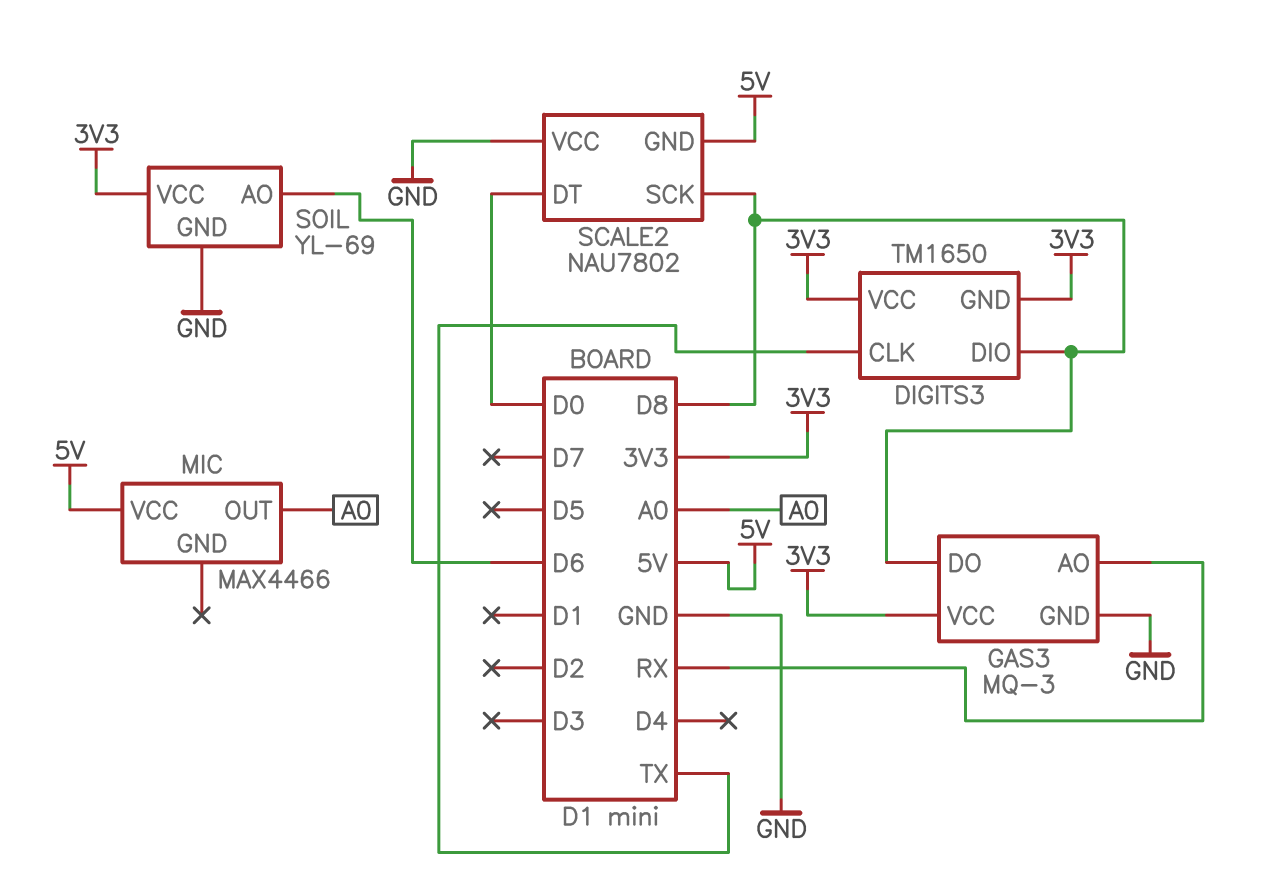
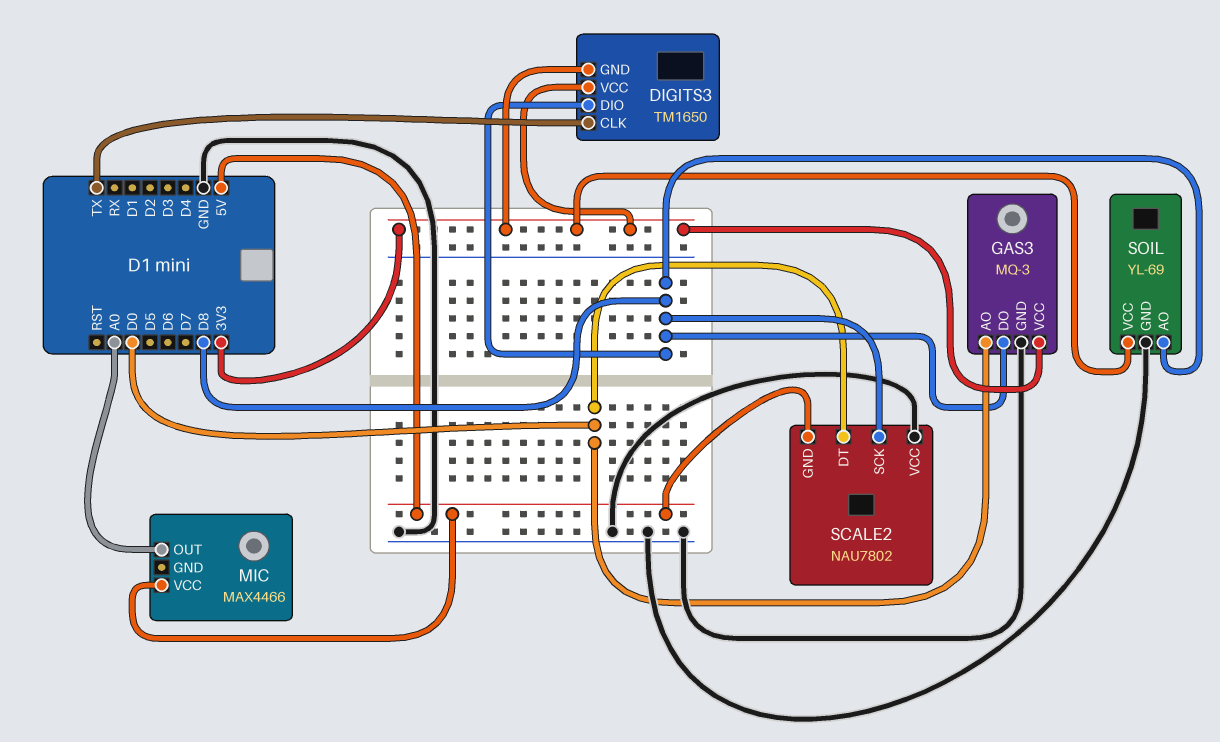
GAS3 pin AO: RX -> D0
SOIL pin AO: D6 -> D8

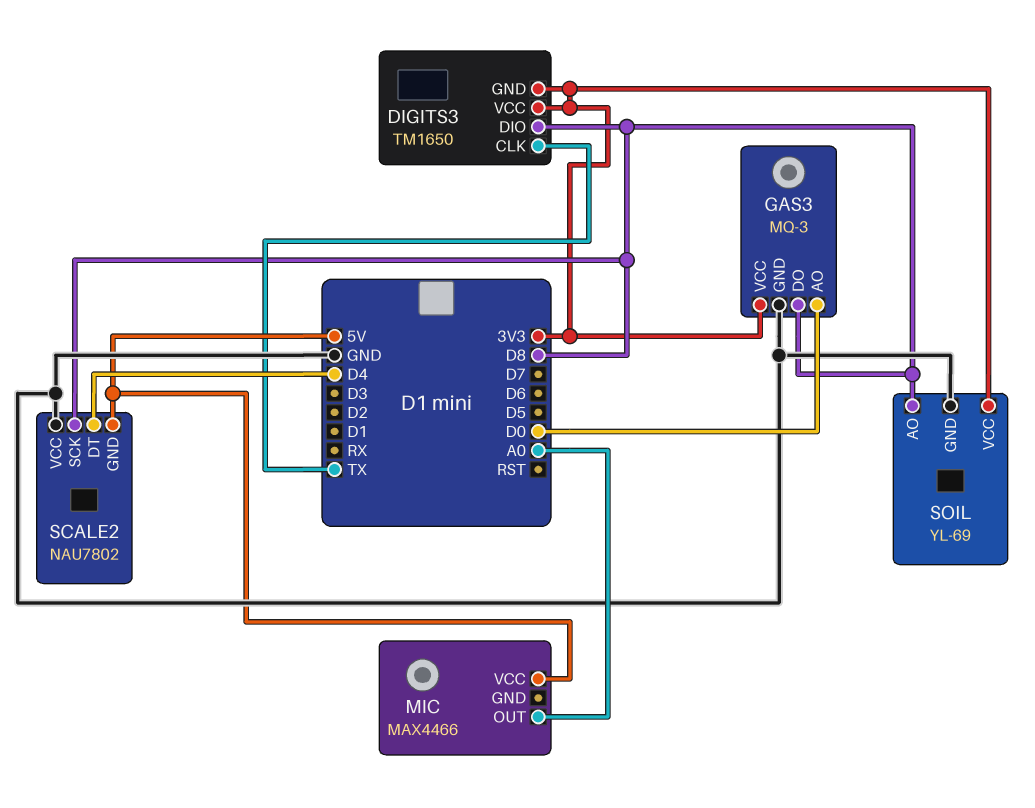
SCALE2 pin DT: D0 -> D4

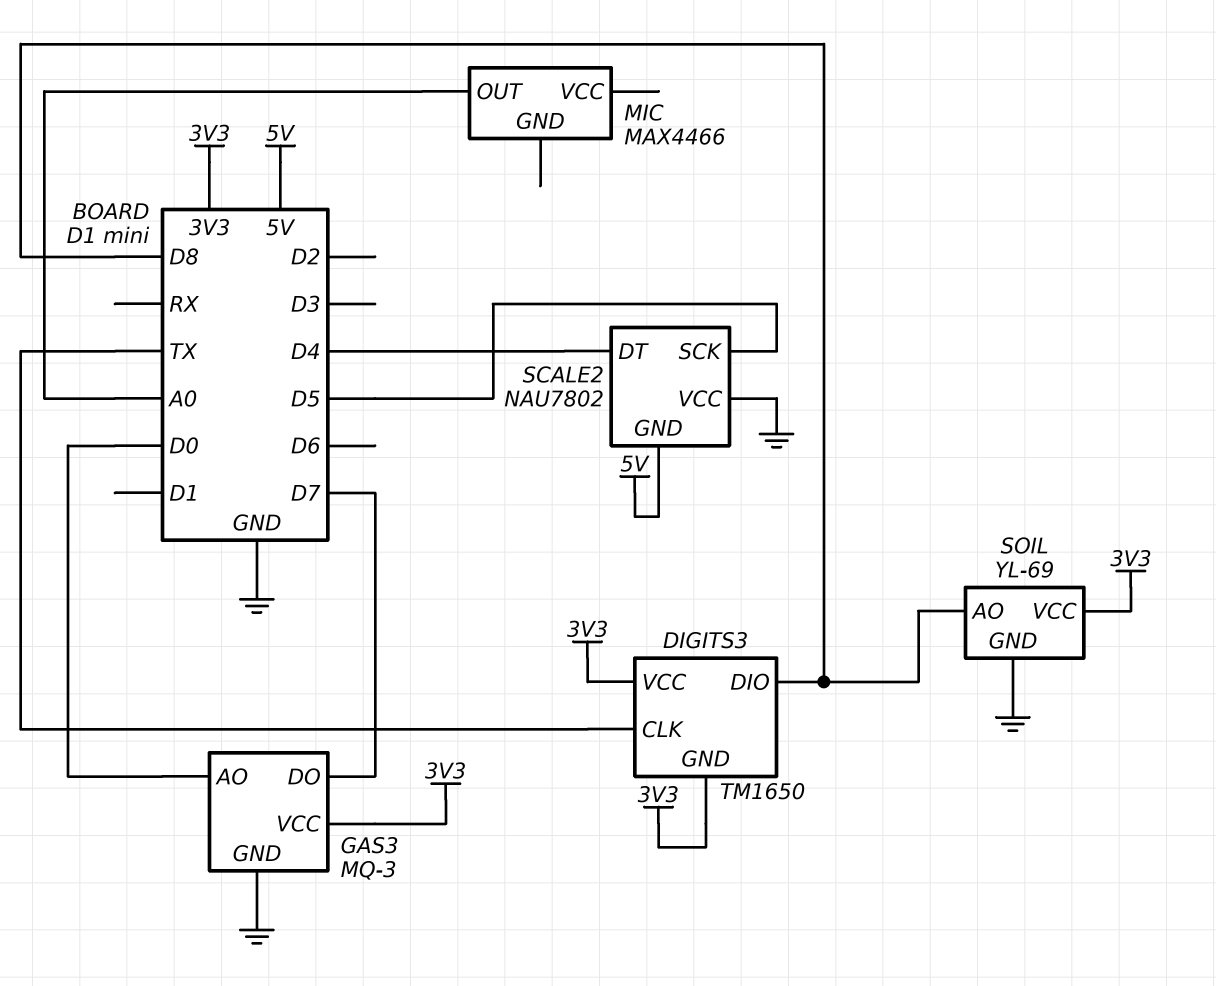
GAS3 pin DO: D8 -> D7
MIC pin VCC: 5V -> none
SCALE2 pin SCK: D8 -> D5

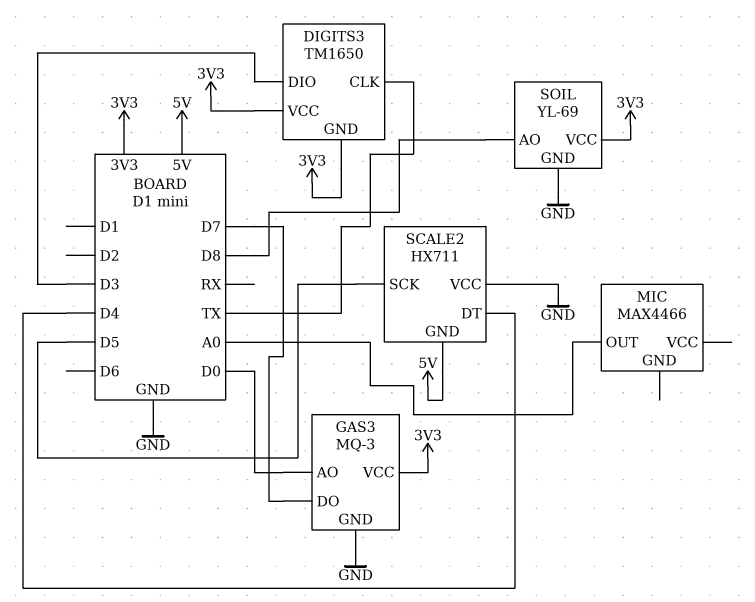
DIGITS3 pin DIO: D8 -> D3
SCALE2: NAU7802 -> HX711

